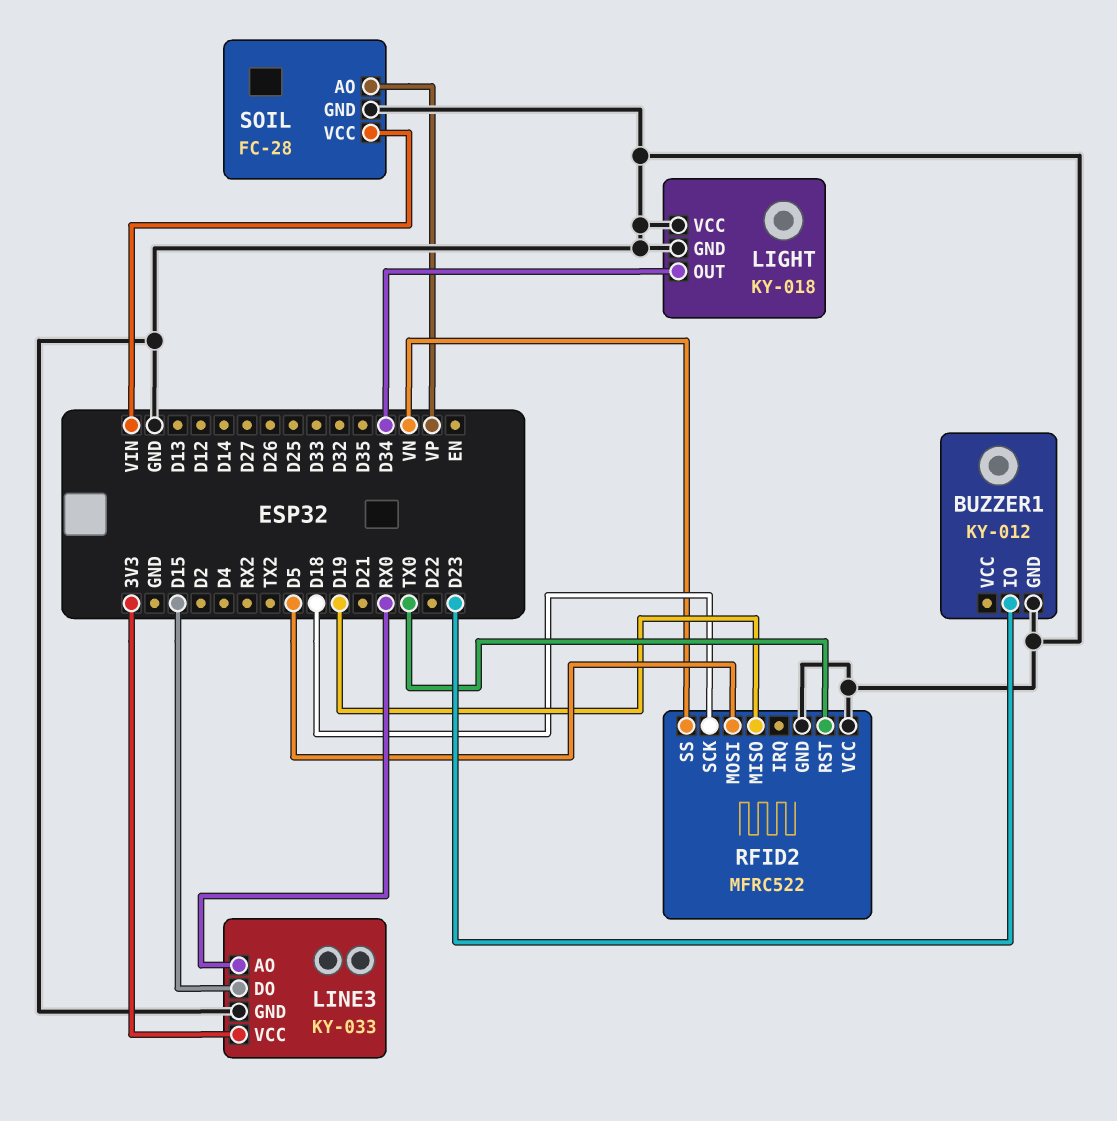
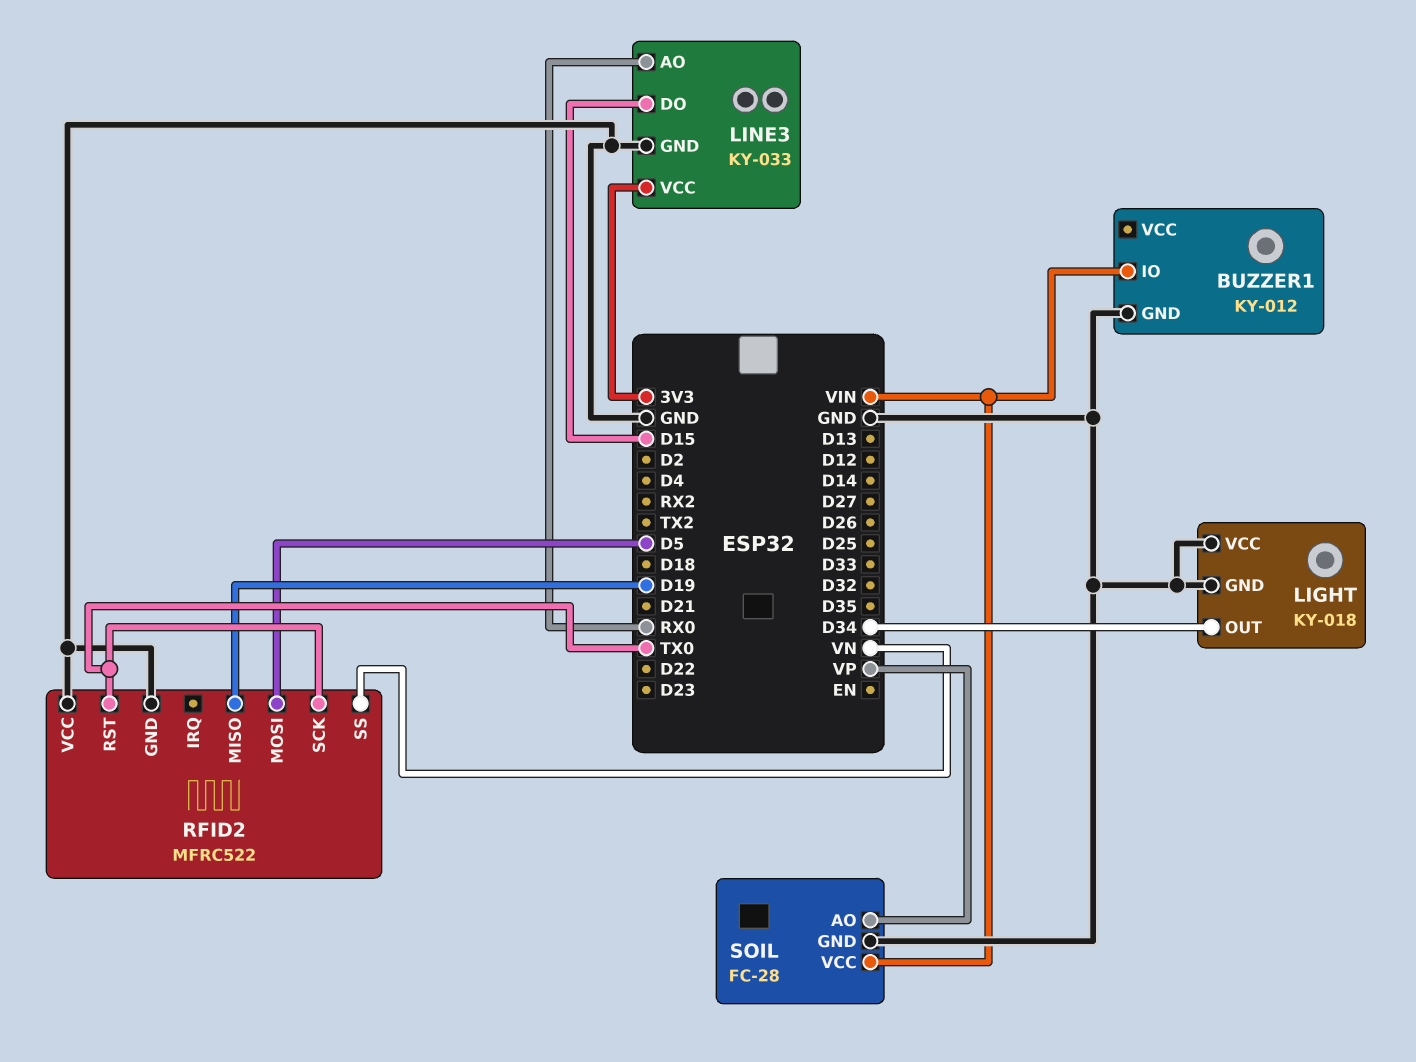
BUZZER1 pin IO: D23 -> VIN
RFID2 pin SCK: D18 -> TX0

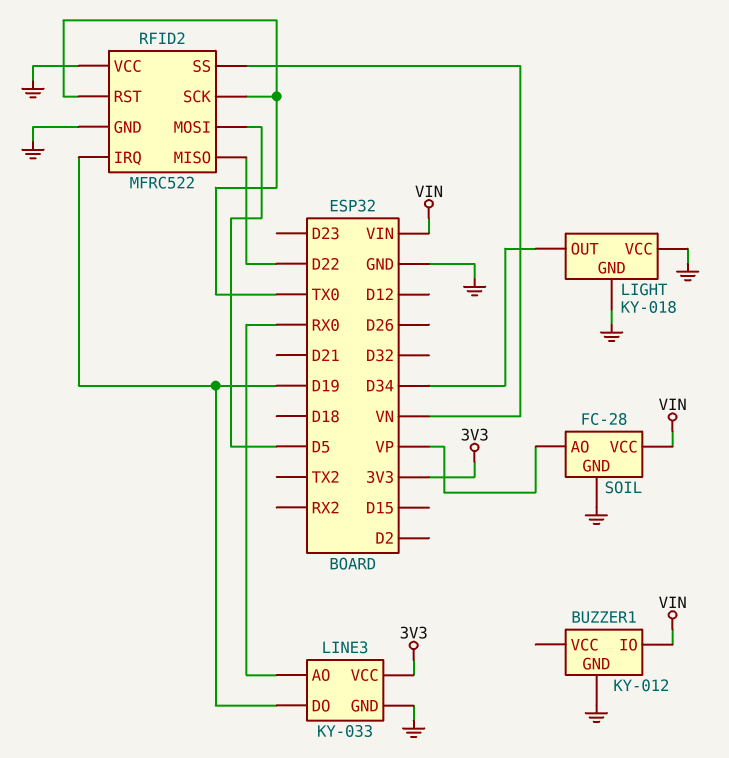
LINE3 pin DO: D15 -> D19
RFID2 pin IRQ: none -> D19
RFID2 pin MISO: D19 -> D22

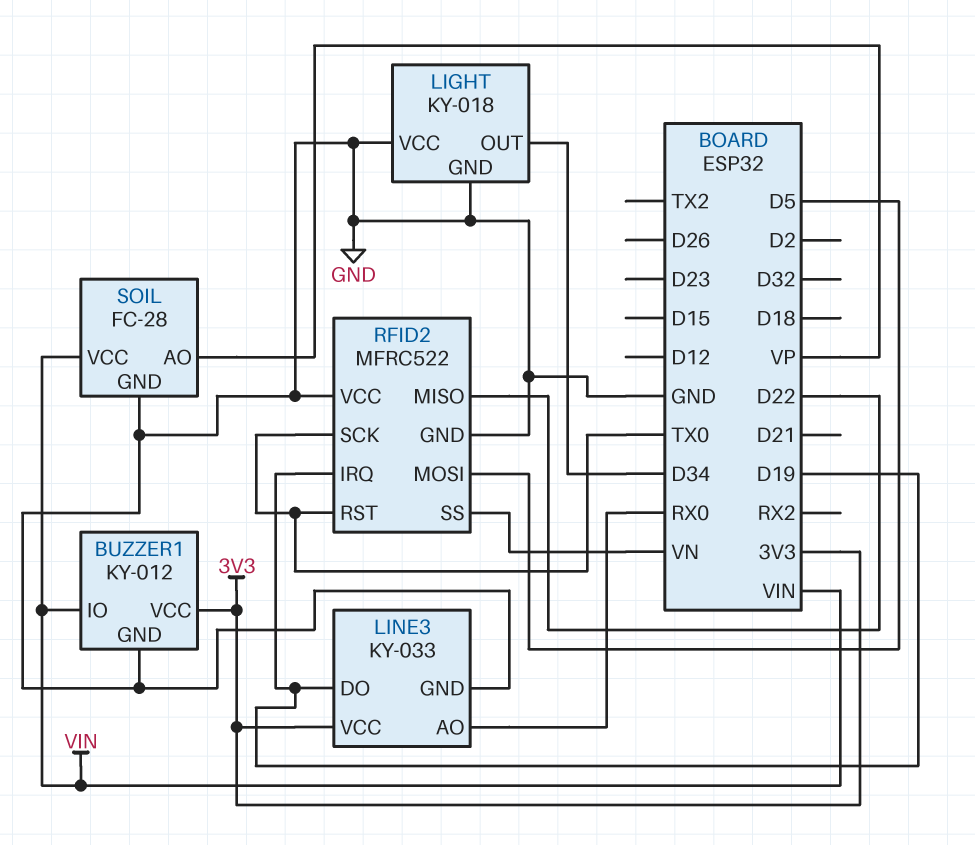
BUZZER1 pin VCC: none -> 3V3

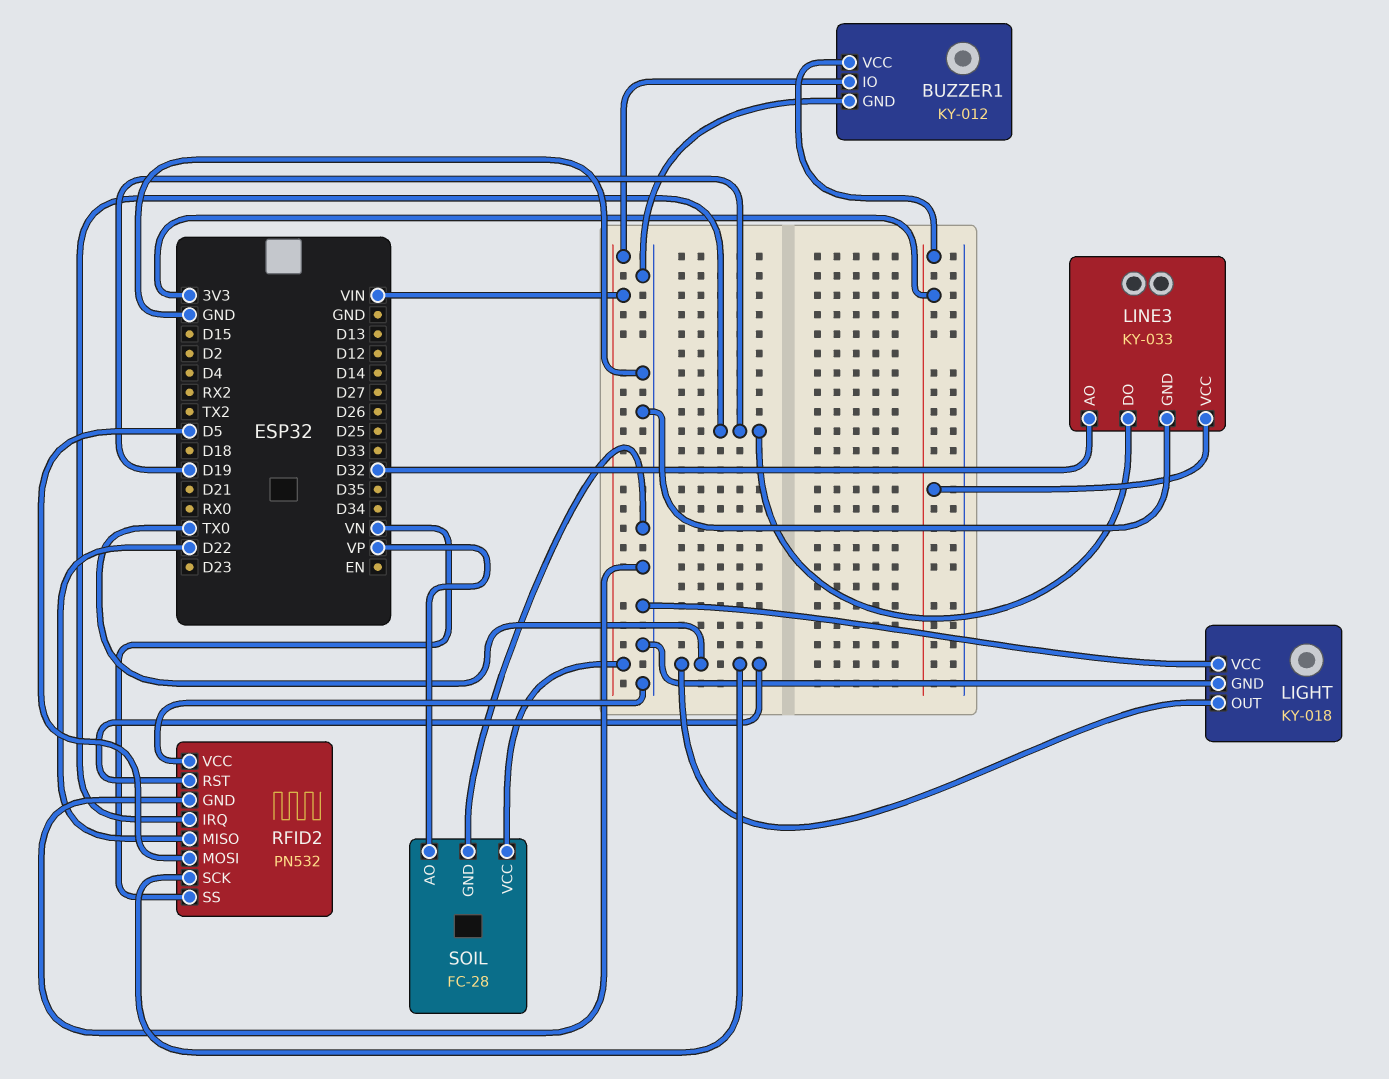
LIGHT pin OUT: D34 -> TX0
LINE3 pin AO: RX0 -> D32
RFID2: MFRC522 -> PN532

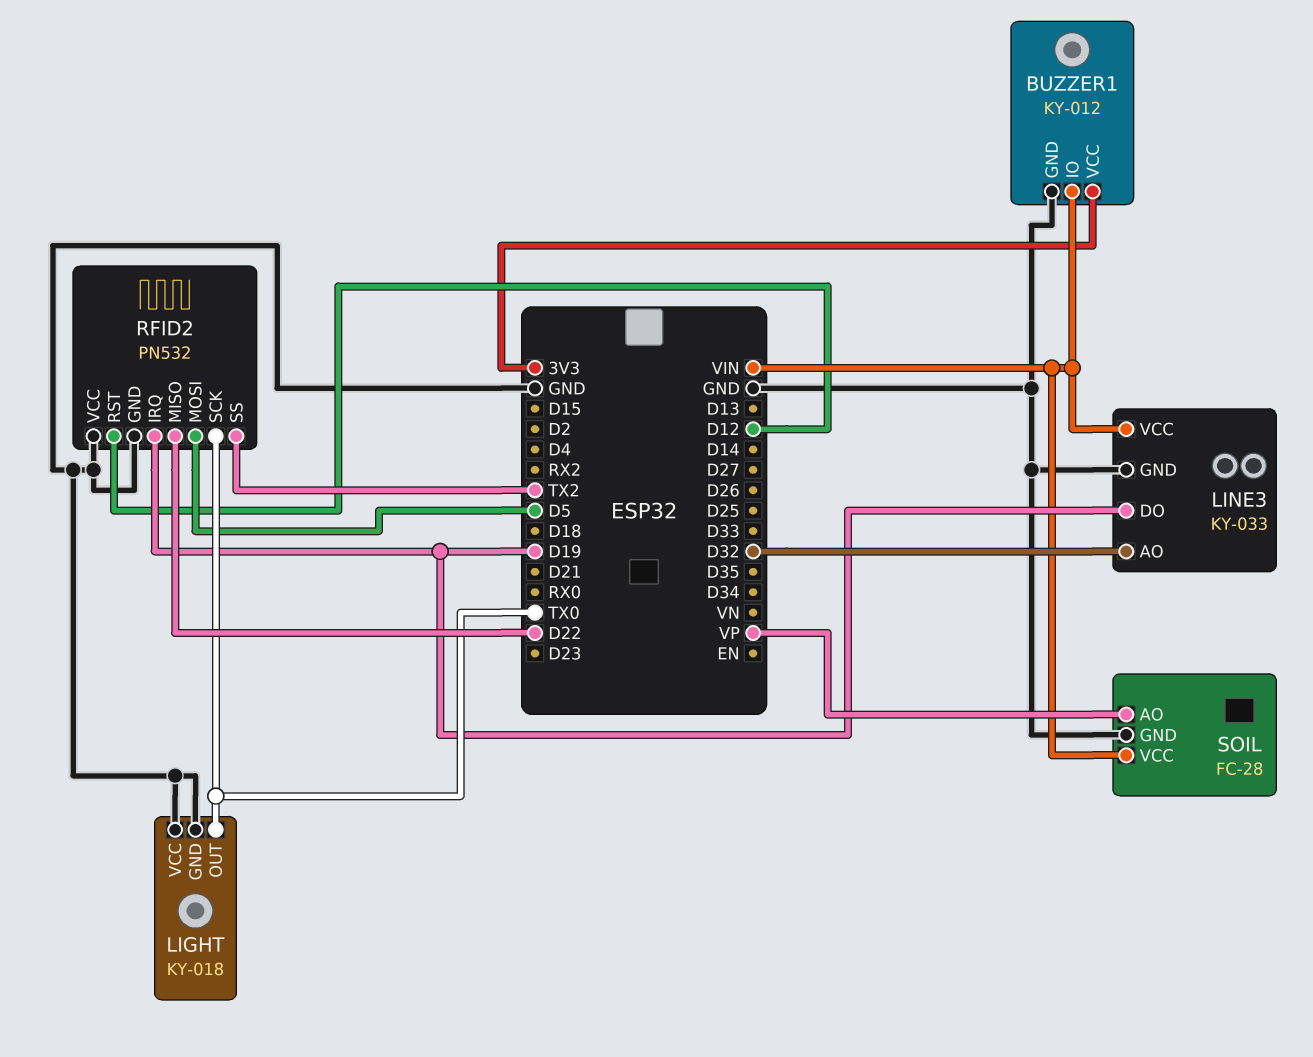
LINE3 pin VCC: 3V3 -> VIN
RFID2 pin RST: TX0 -> D12
RFID2 pin SS: VN -> TX2

